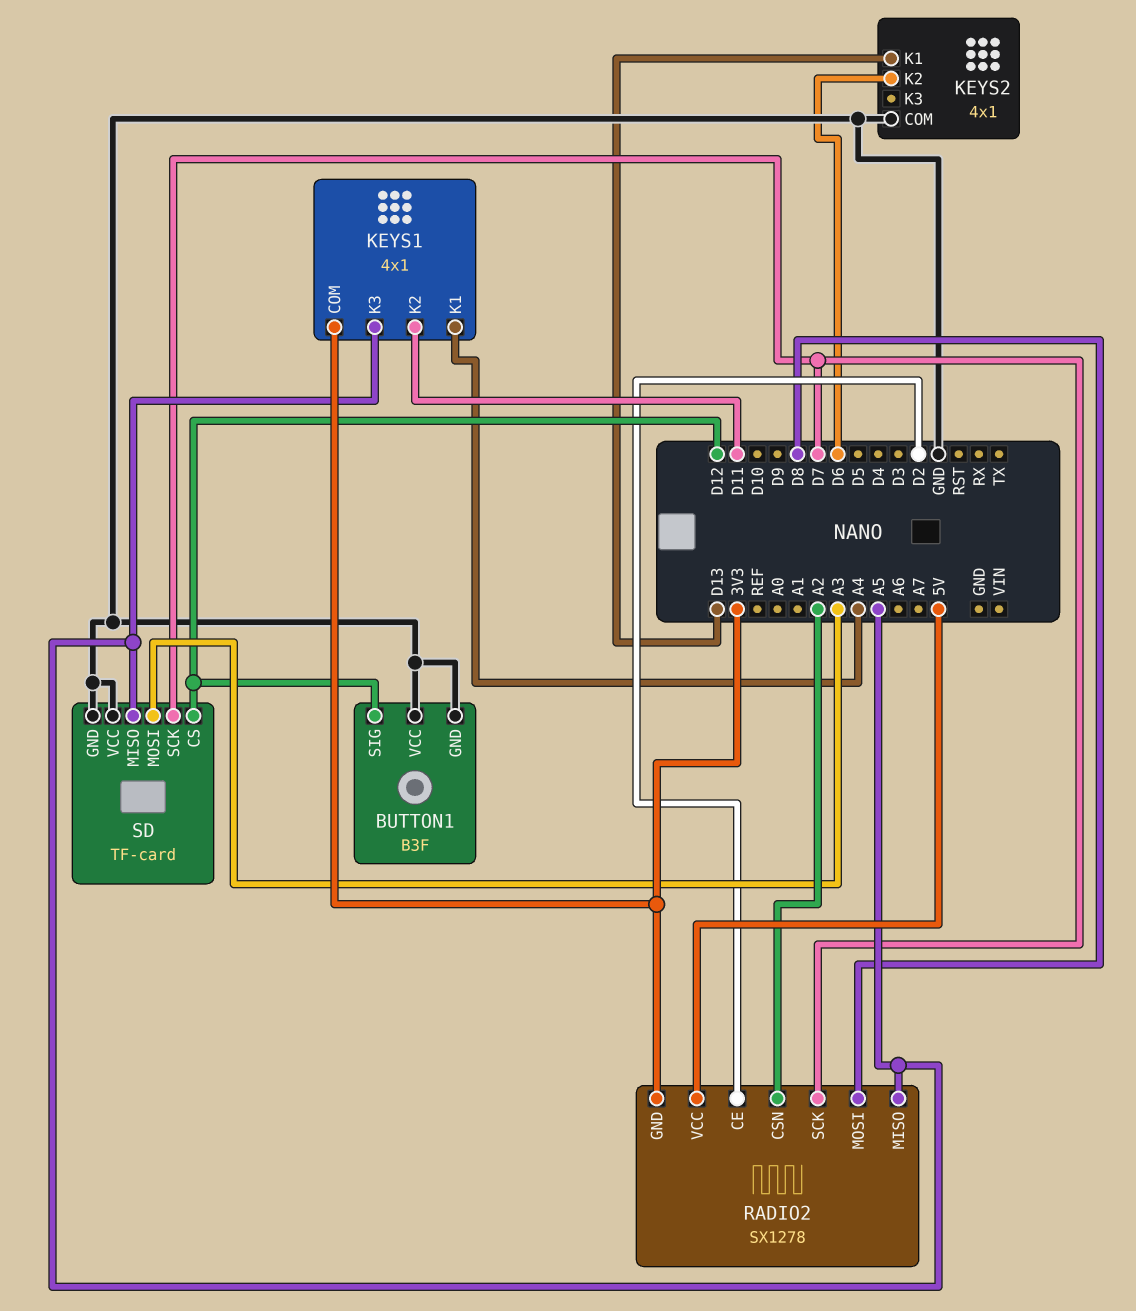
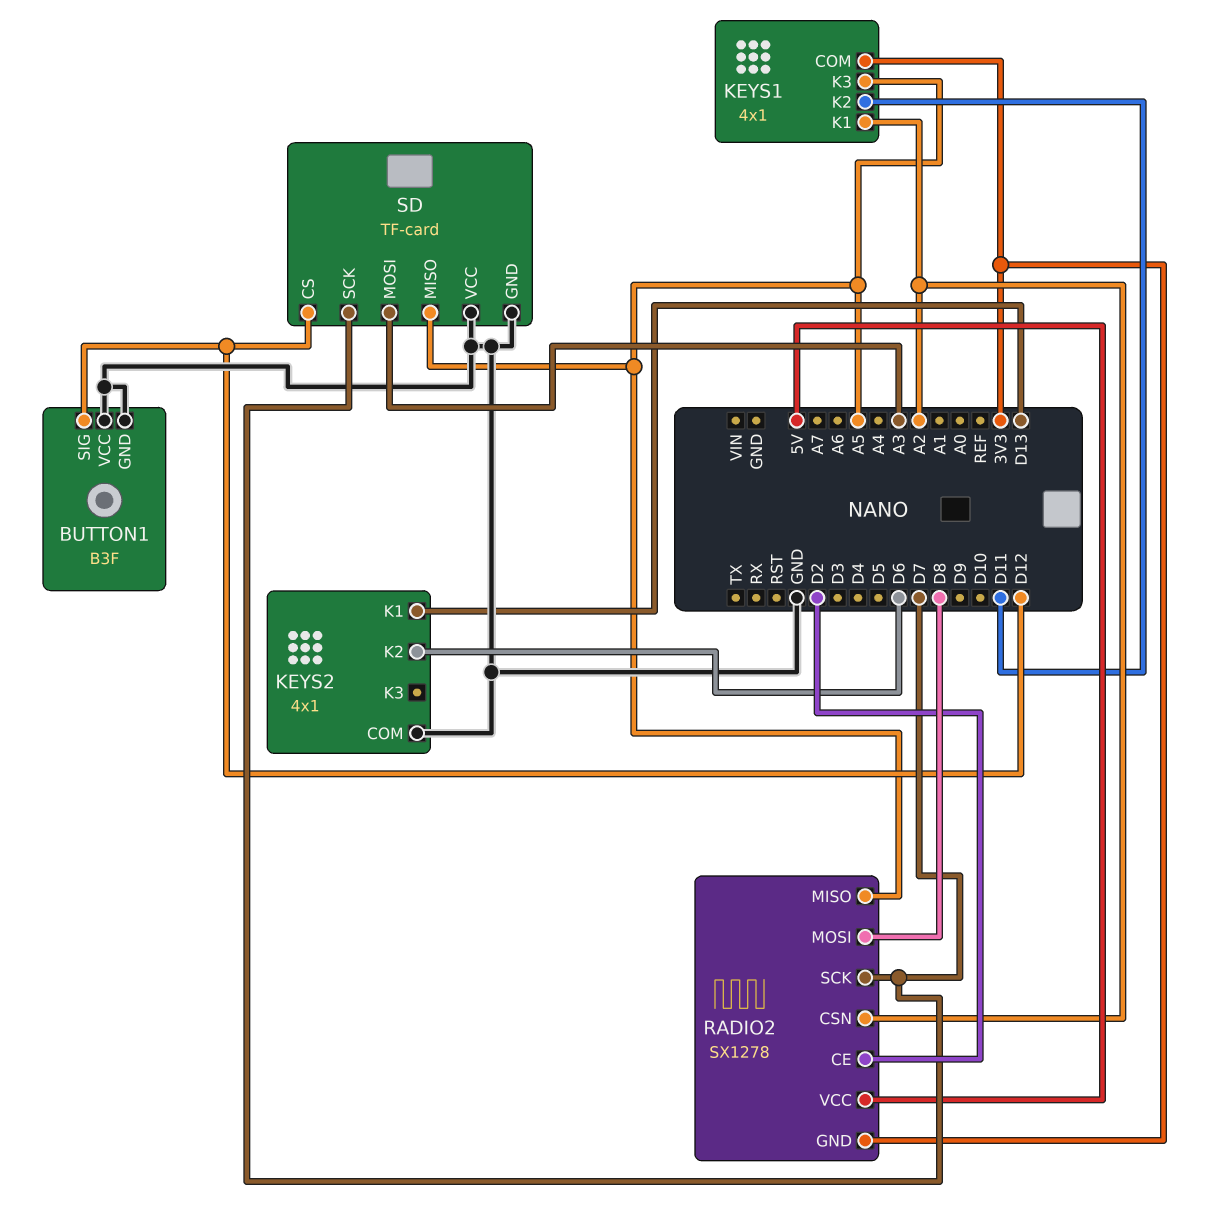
KEYS1 pin K1: A4 -> A2

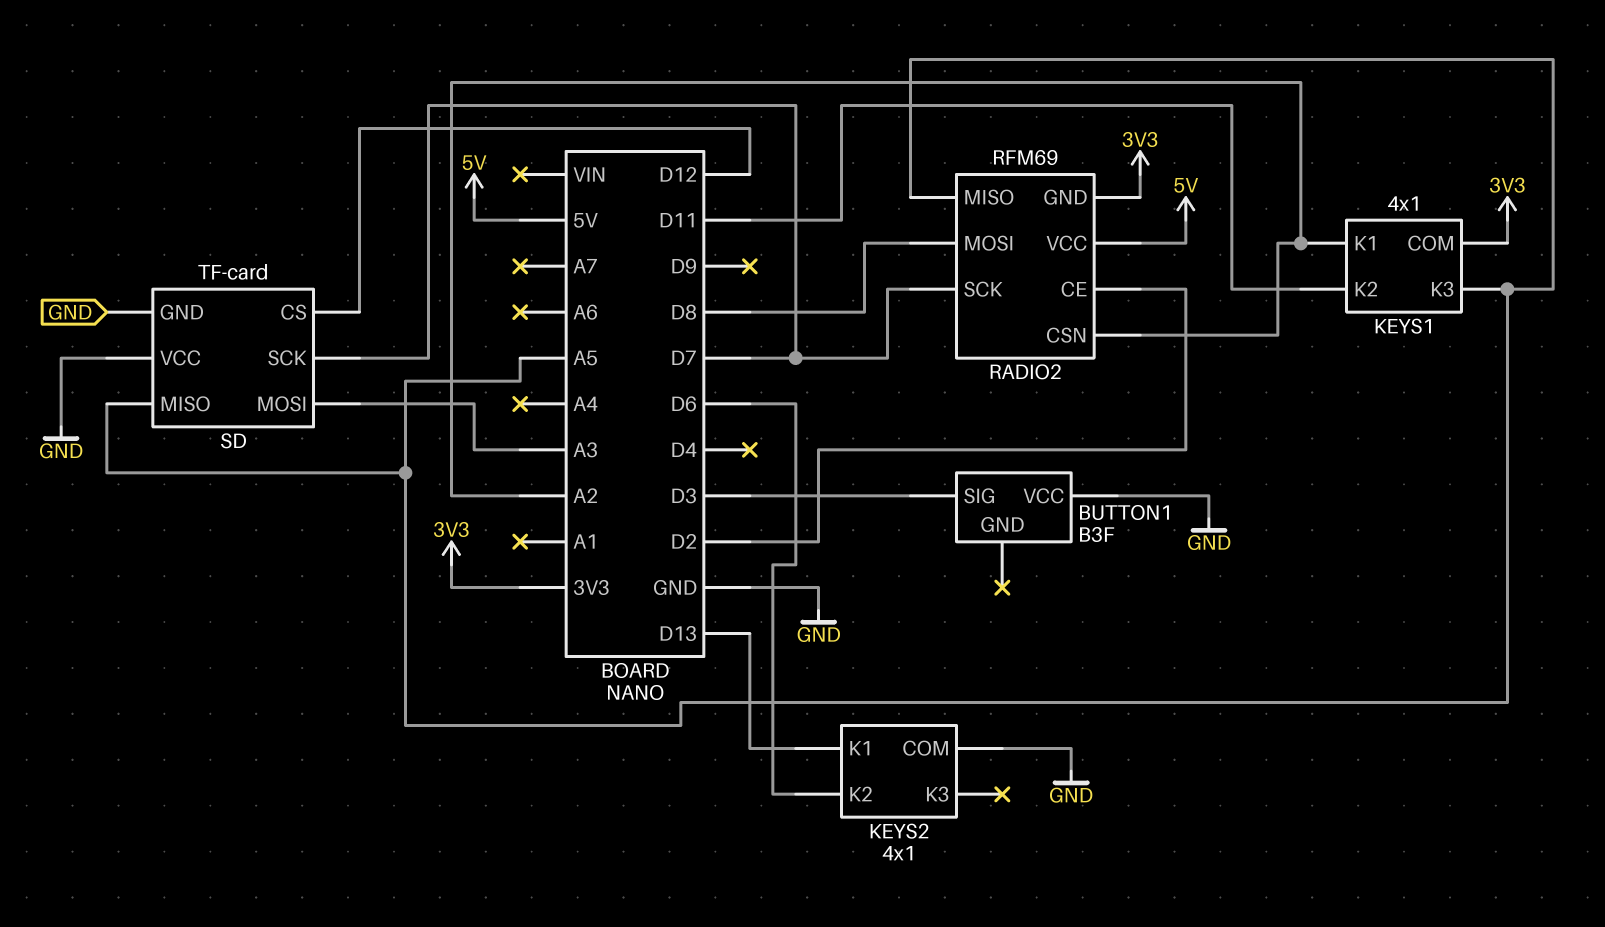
BUTTON1 pin GND: GND -> none
BUTTON1 pin SIG: D12 -> D3
RADIO2: SX1278 -> RFM69

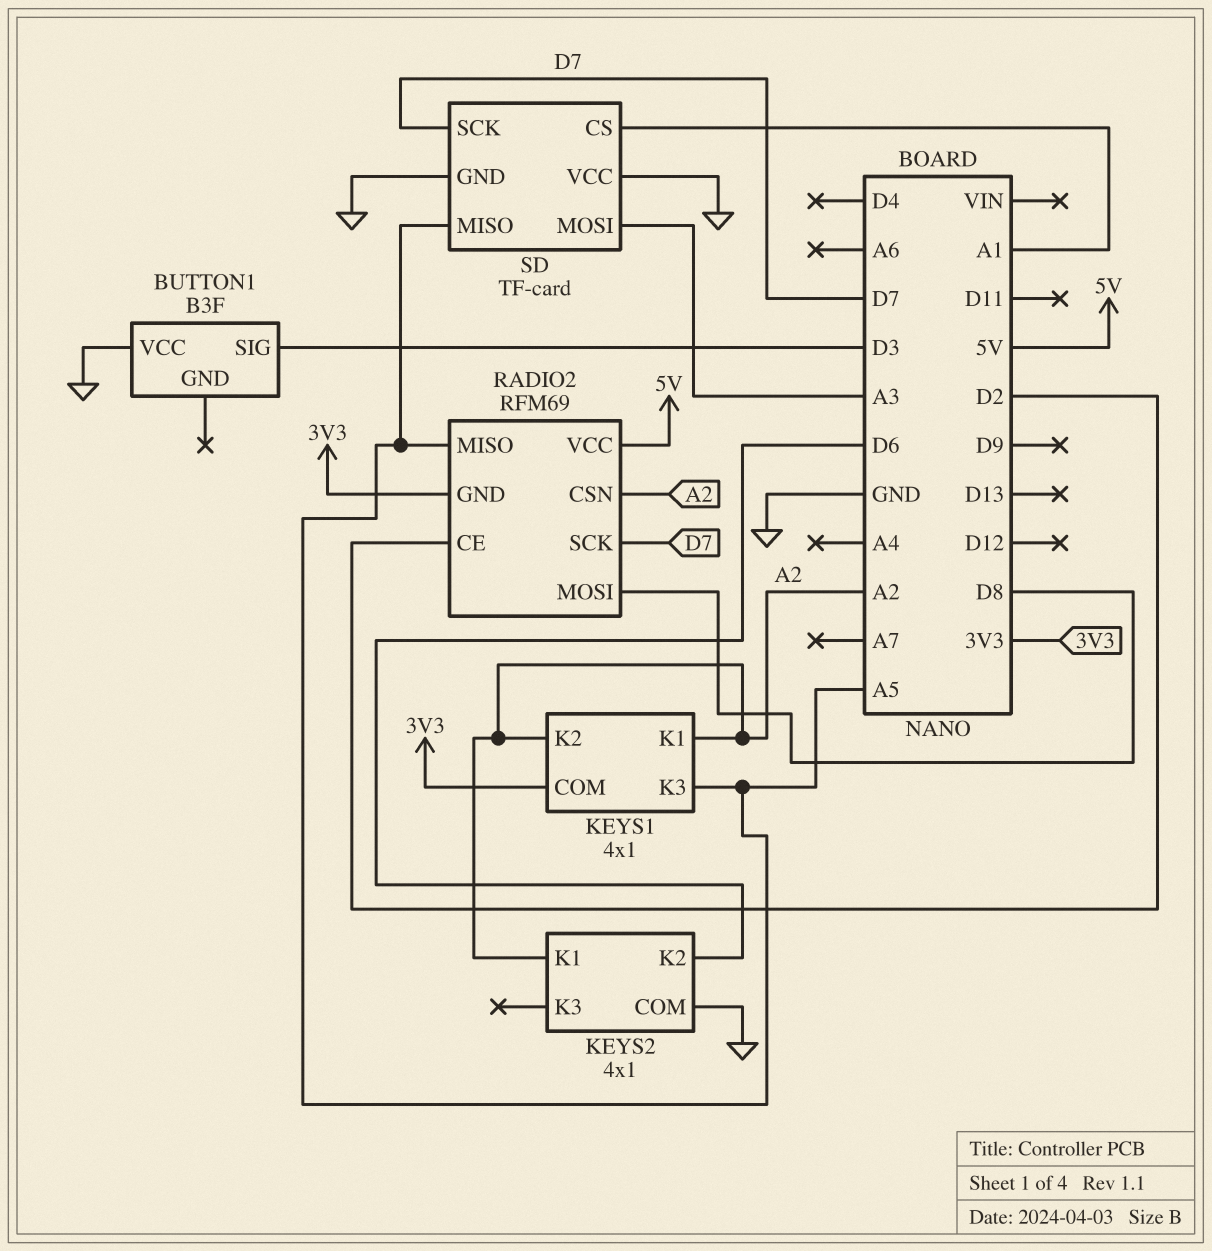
KEYS1 pin K2: D11 -> A2
KEYS2 pin K1: D13 -> A2
SD pin CS: D12 -> A1

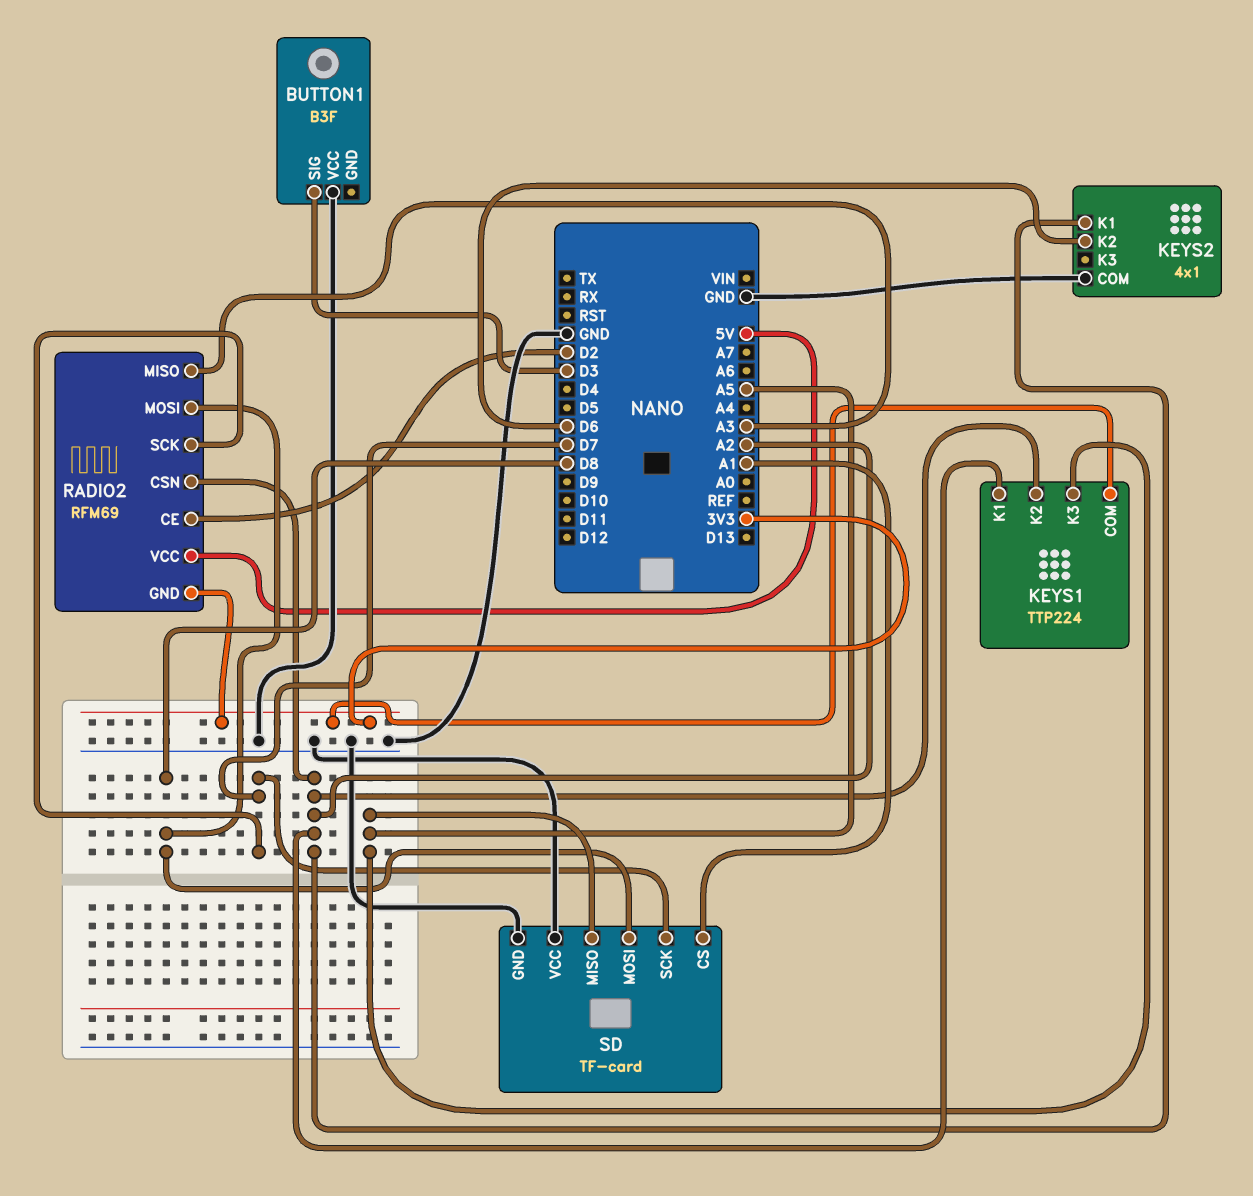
KEYS1: 4x1 -> TTP224
RADIO2 pin MISO: A5 -> A3
SD pin MOSI: A3 -> D8

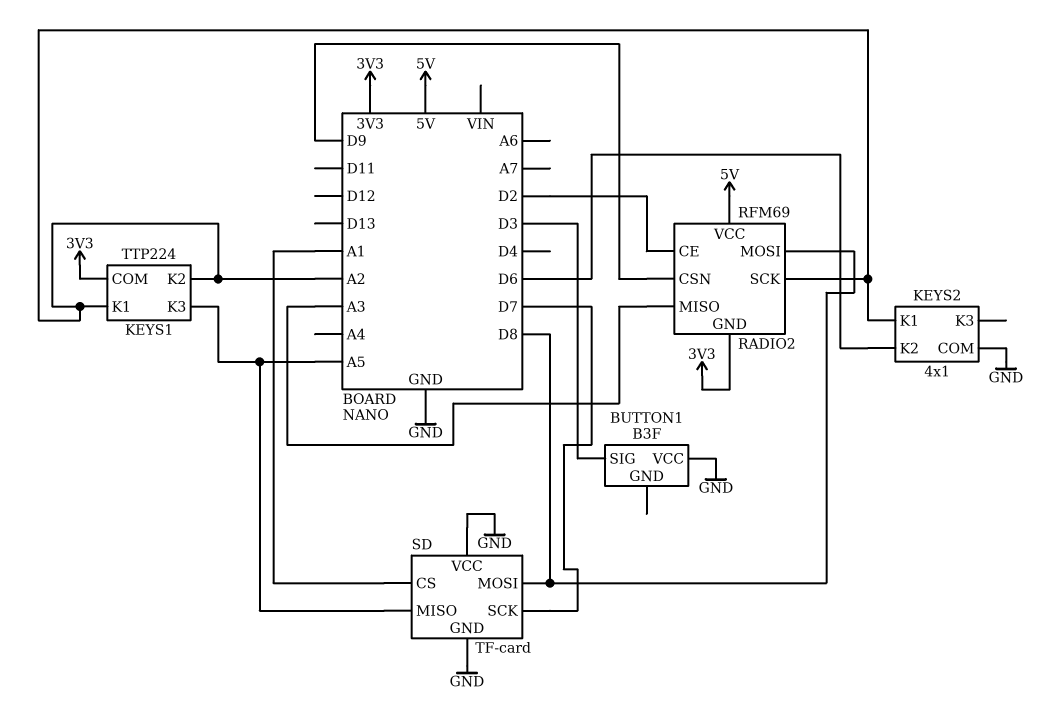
RADIO2 pin CSN: A2 -> D9
RADIO2 pin SCK: D7 -> A2

